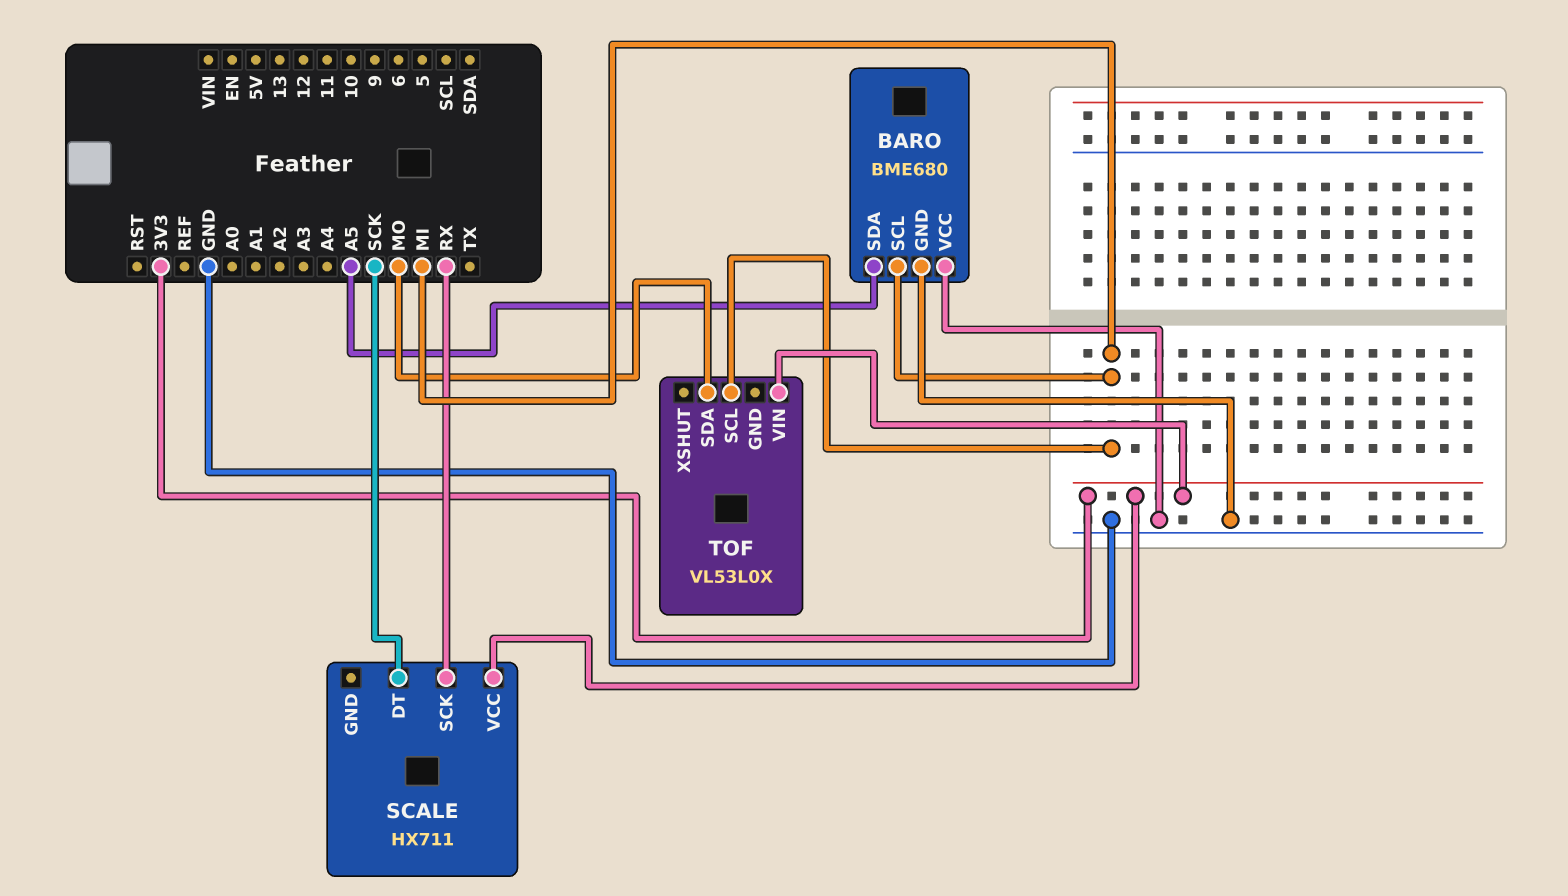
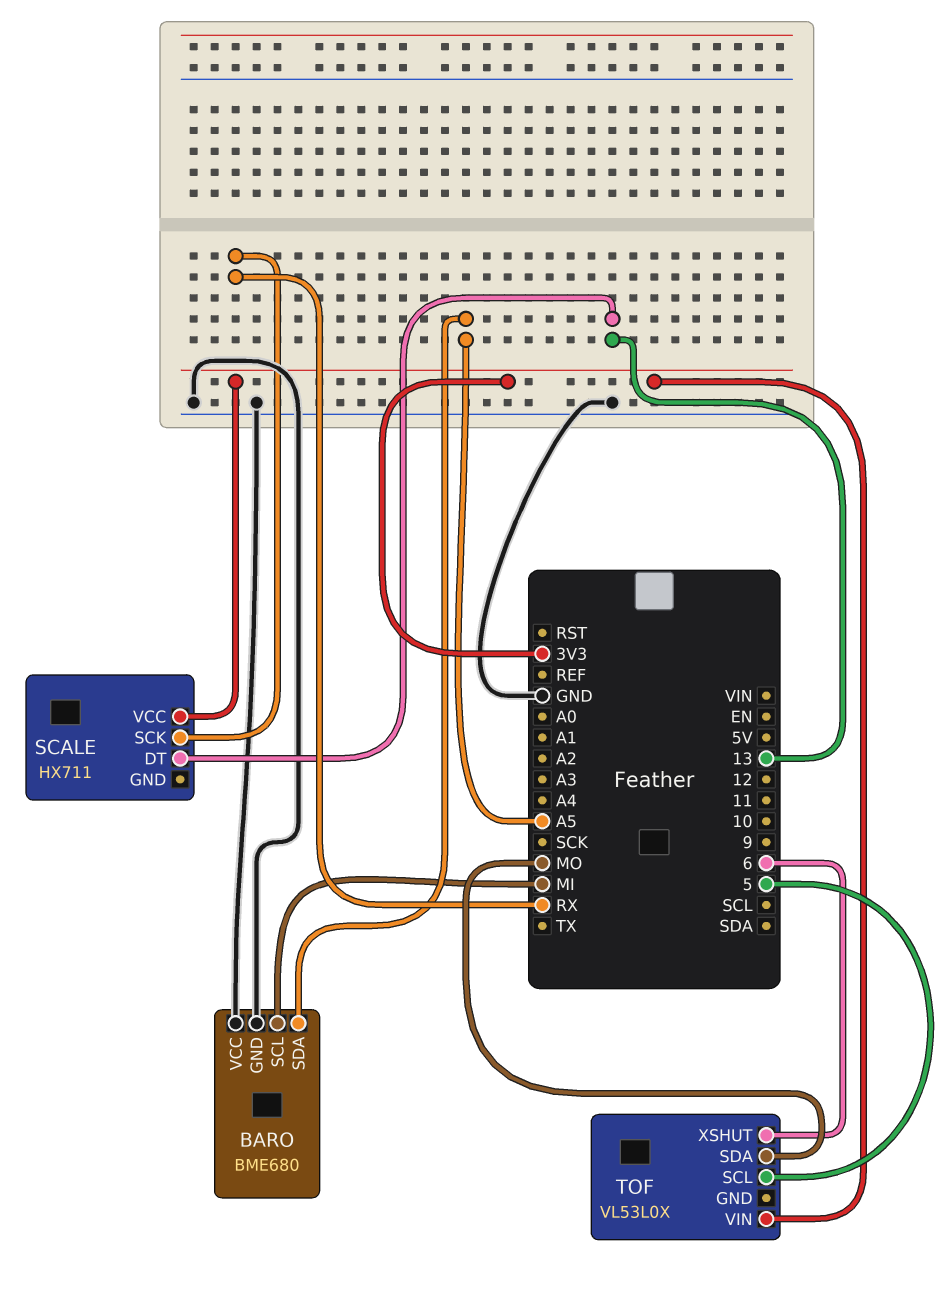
SCALE pin DT: SCK -> 13
TOF pin SCL: MI -> 5
TOF pin XSHUT: none -> 6

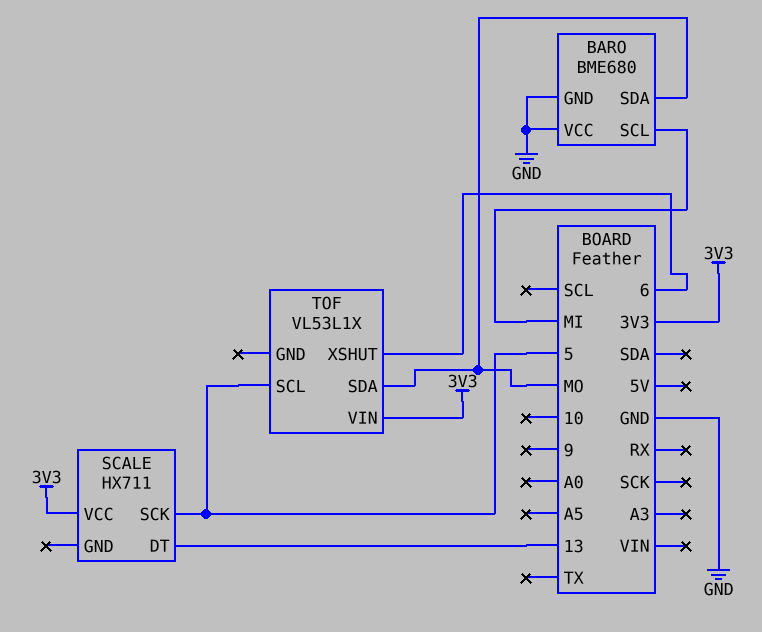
BARO pin SDA: A5 -> MO
SCALE pin SCK: RX -> 5
TOF: VL53L0X -> VL53L1X

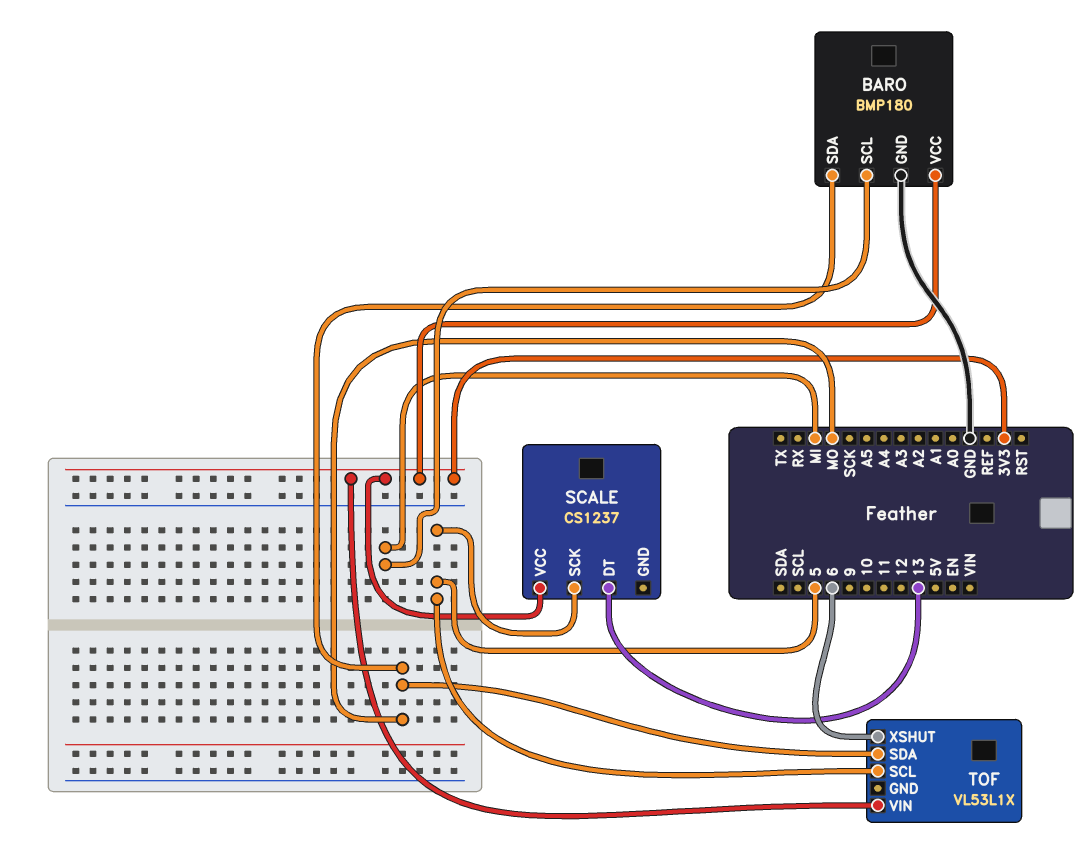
BARO: BME680 -> BMP180
BARO pin VCC: GND -> 3V3
SCALE: HX711 -> CS1237

